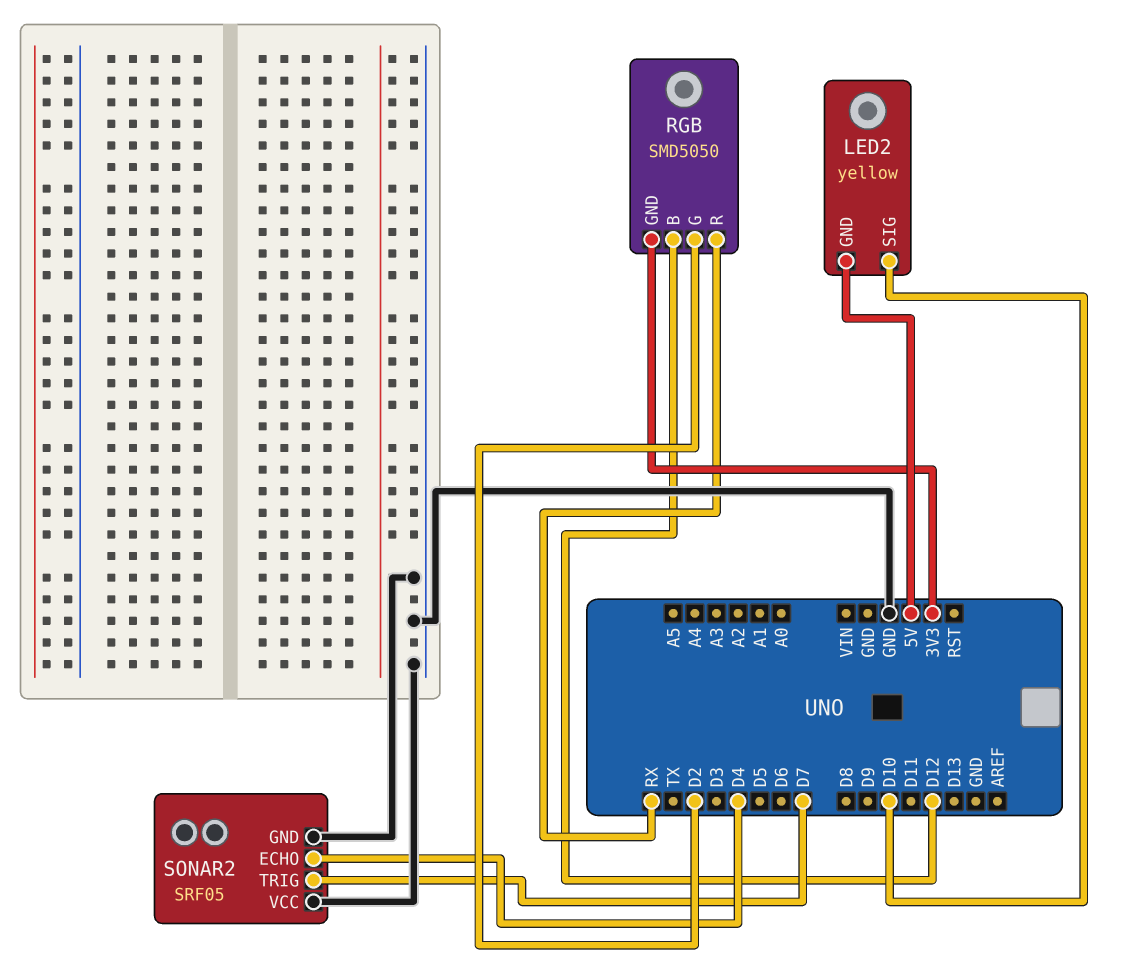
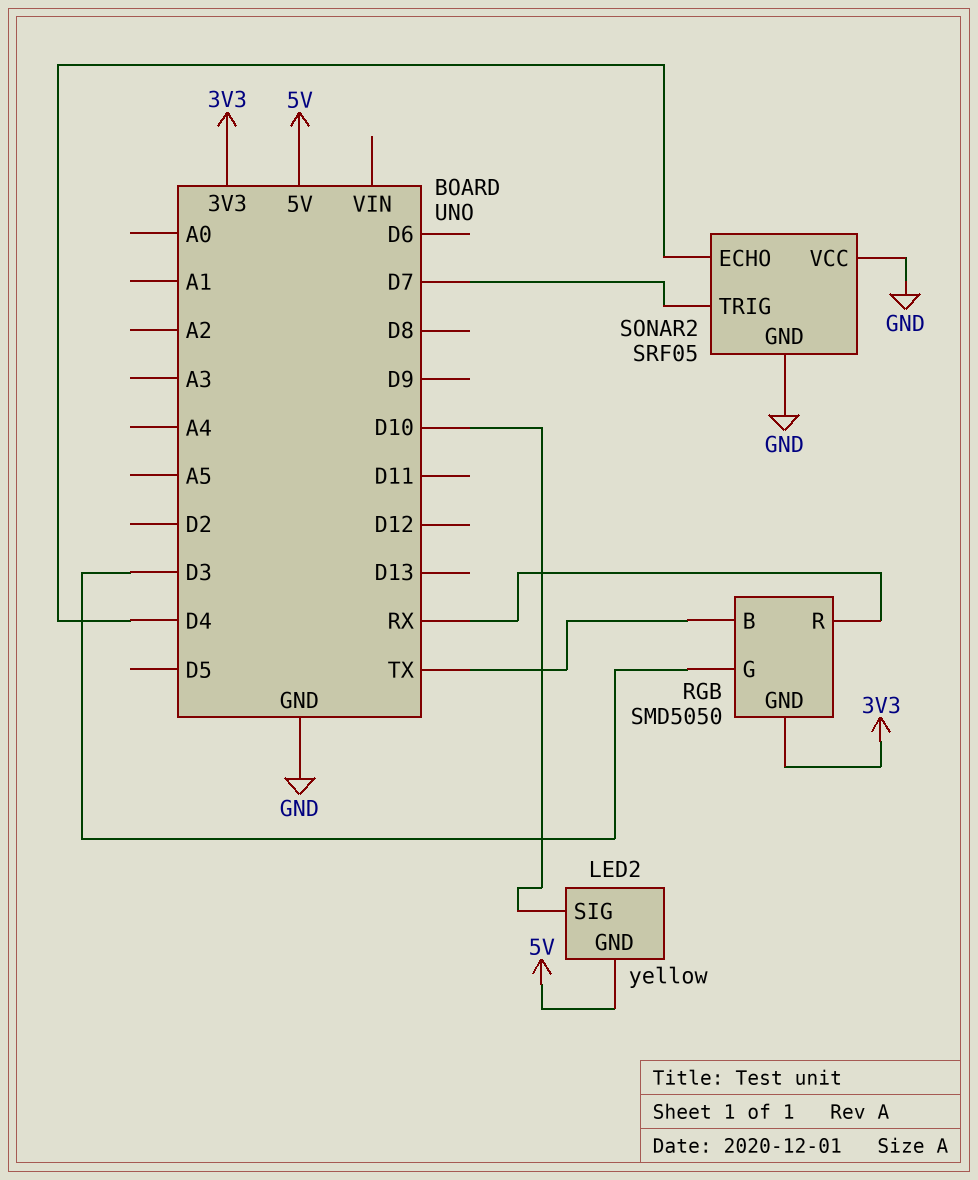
RGB pin B: D12 -> TX
RGB pin G: D2 -> D3

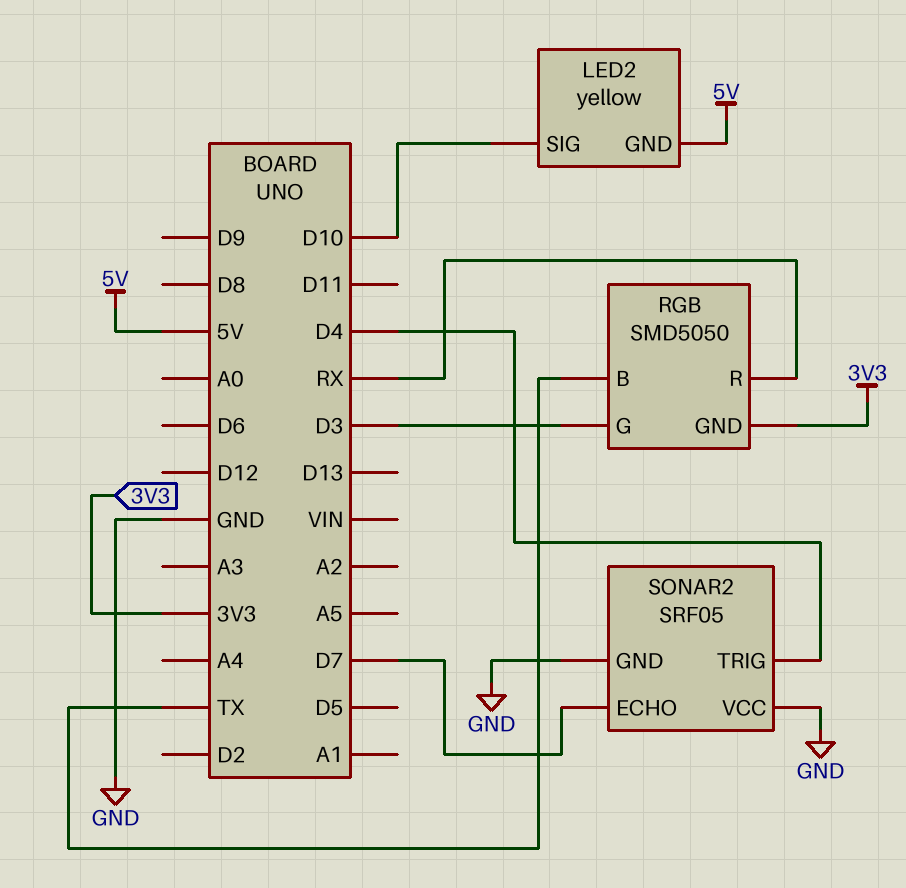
SONAR2 pin ECHO: D4 -> D7
SONAR2 pin TRIG: D7 -> D4

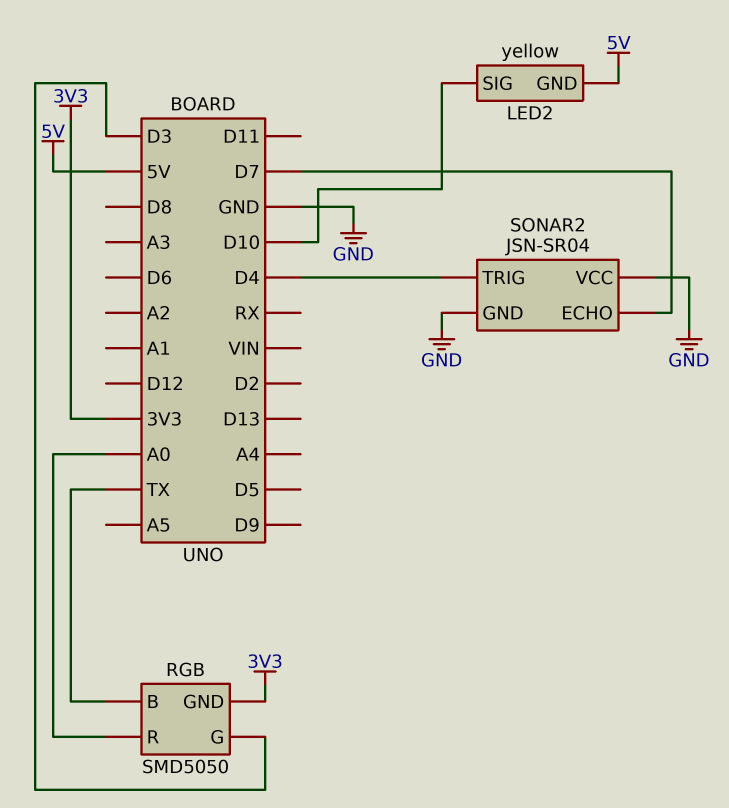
RGB pin R: RX -> A0
SONAR2: SRF05 -> JSN-SR04

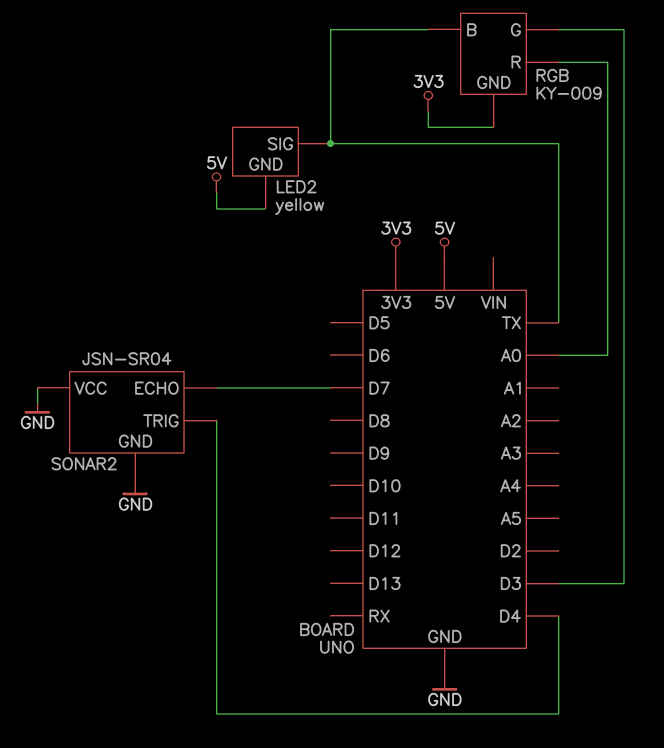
LED2 pin SIG: D10 -> TX
RGB: SMD5050 -> KY-009

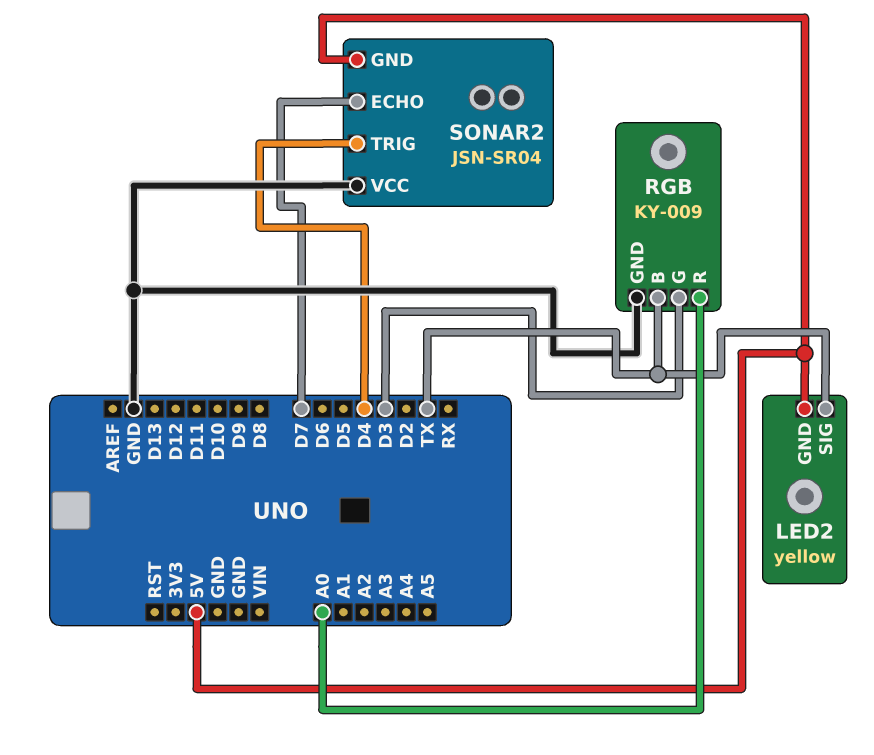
RGB pin GND: 3V3 -> GND
SONAR2 pin GND: GND -> 5V

